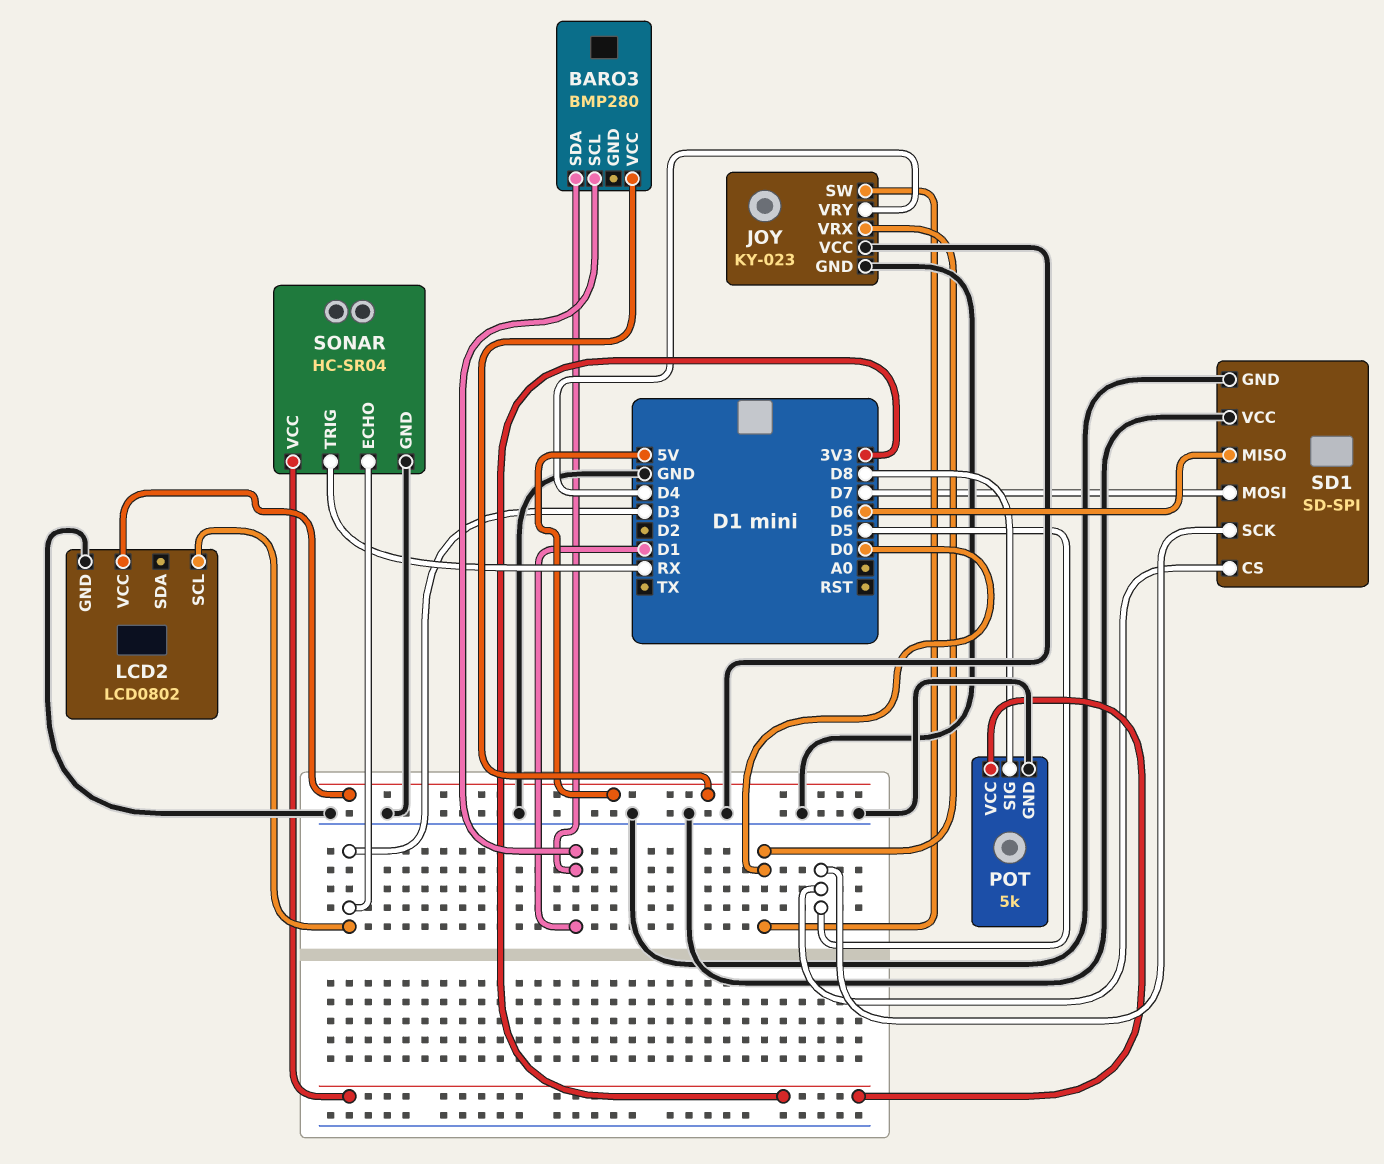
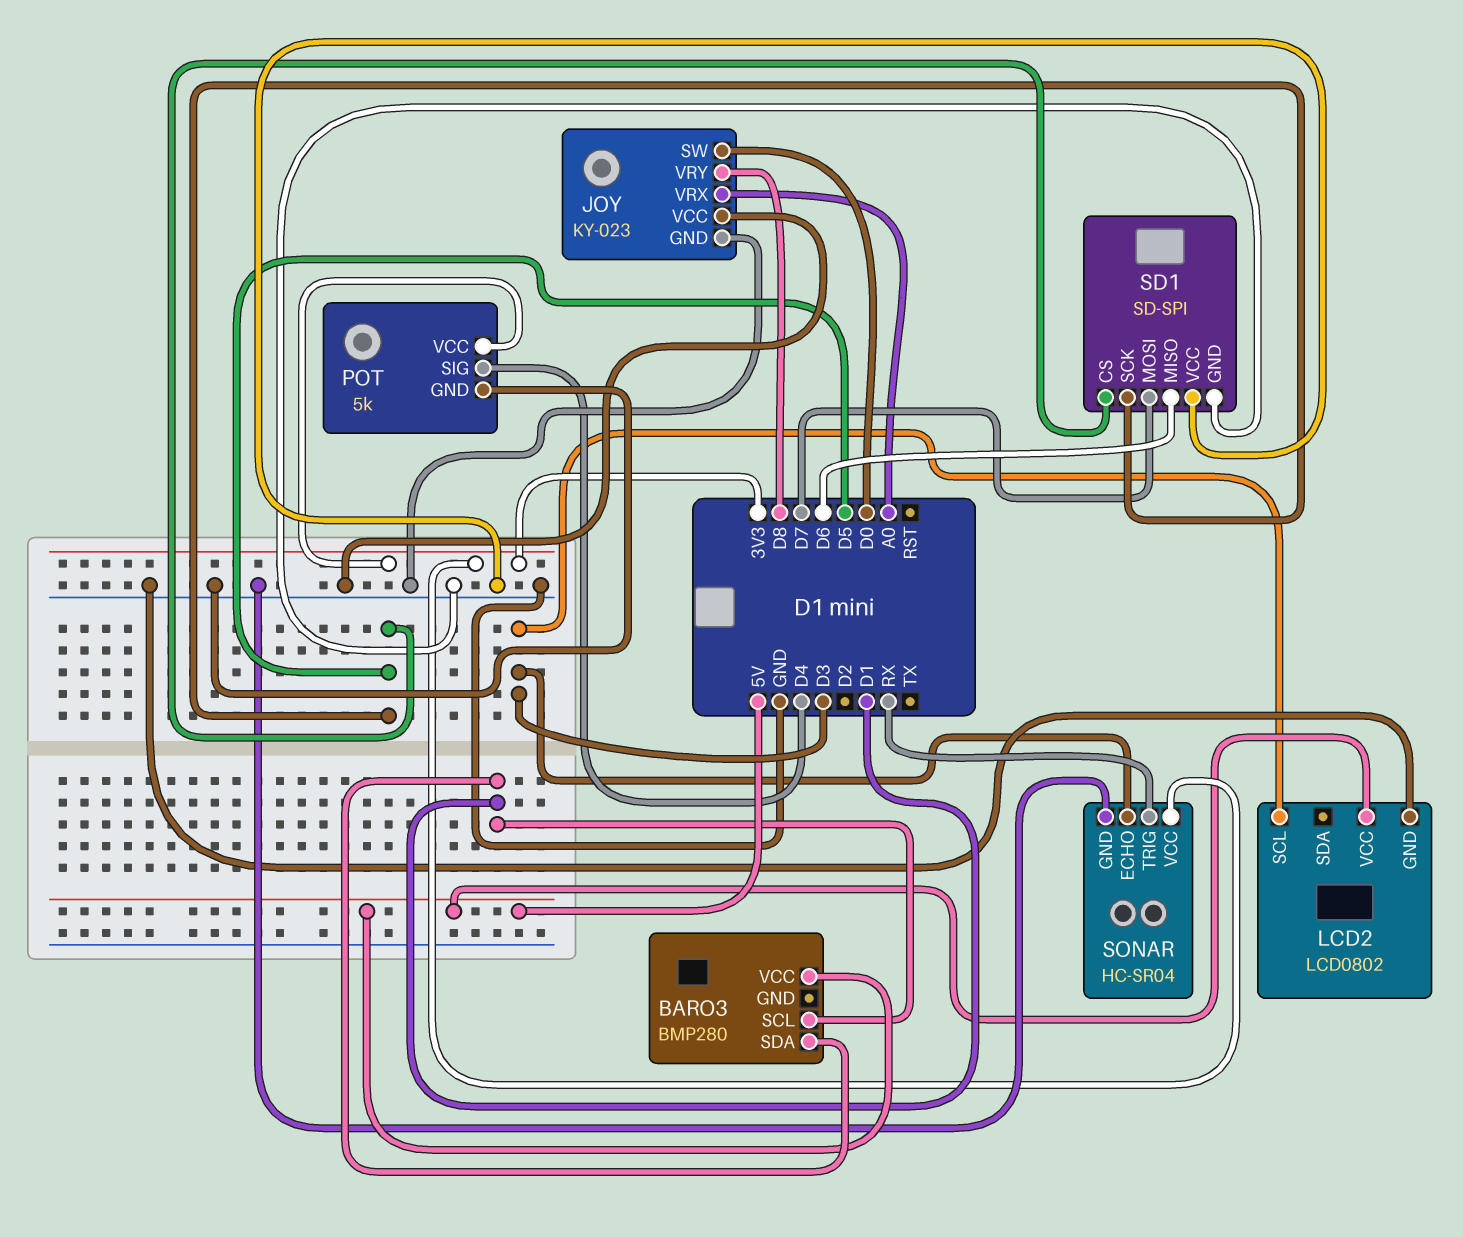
JOY pin VRX: D0 -> A0
JOY pin VRY: D4 -> D8
POT pin SIG: D8 -> D4

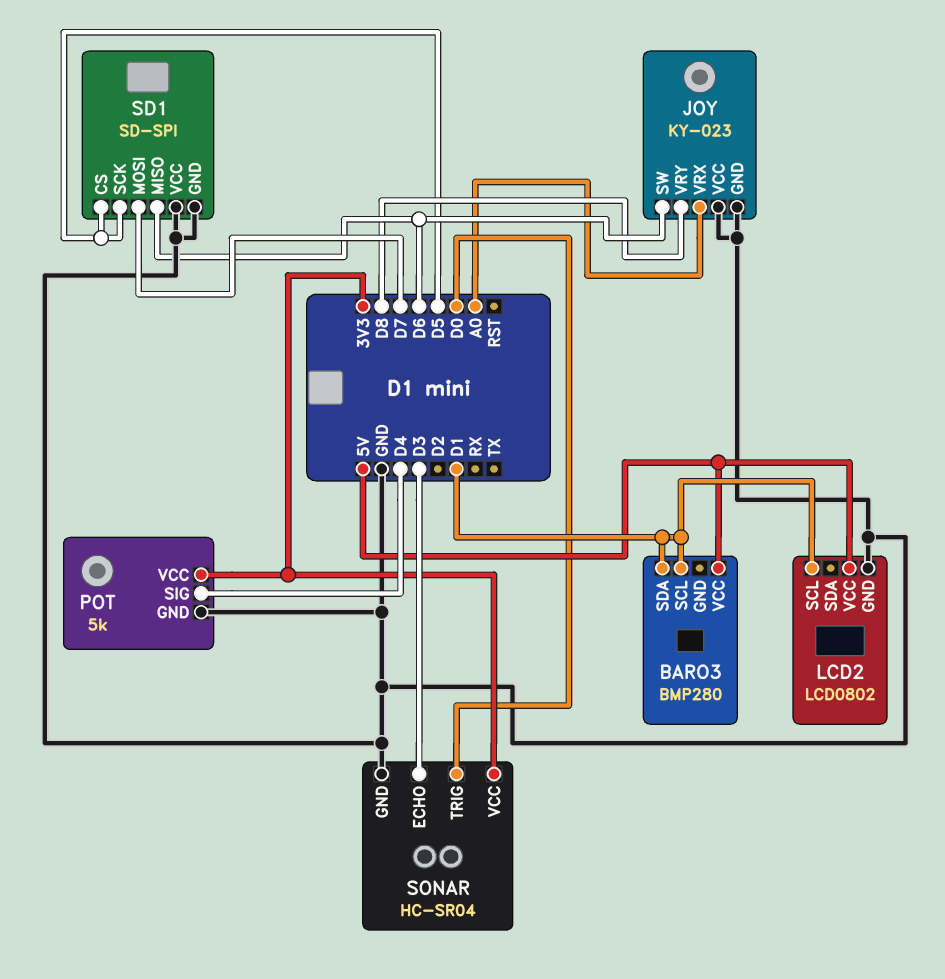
JOY pin SW: D0 -> D6
LCD2 pin SCL: D3 -> D1
SONAR pin TRIG: RX -> D0

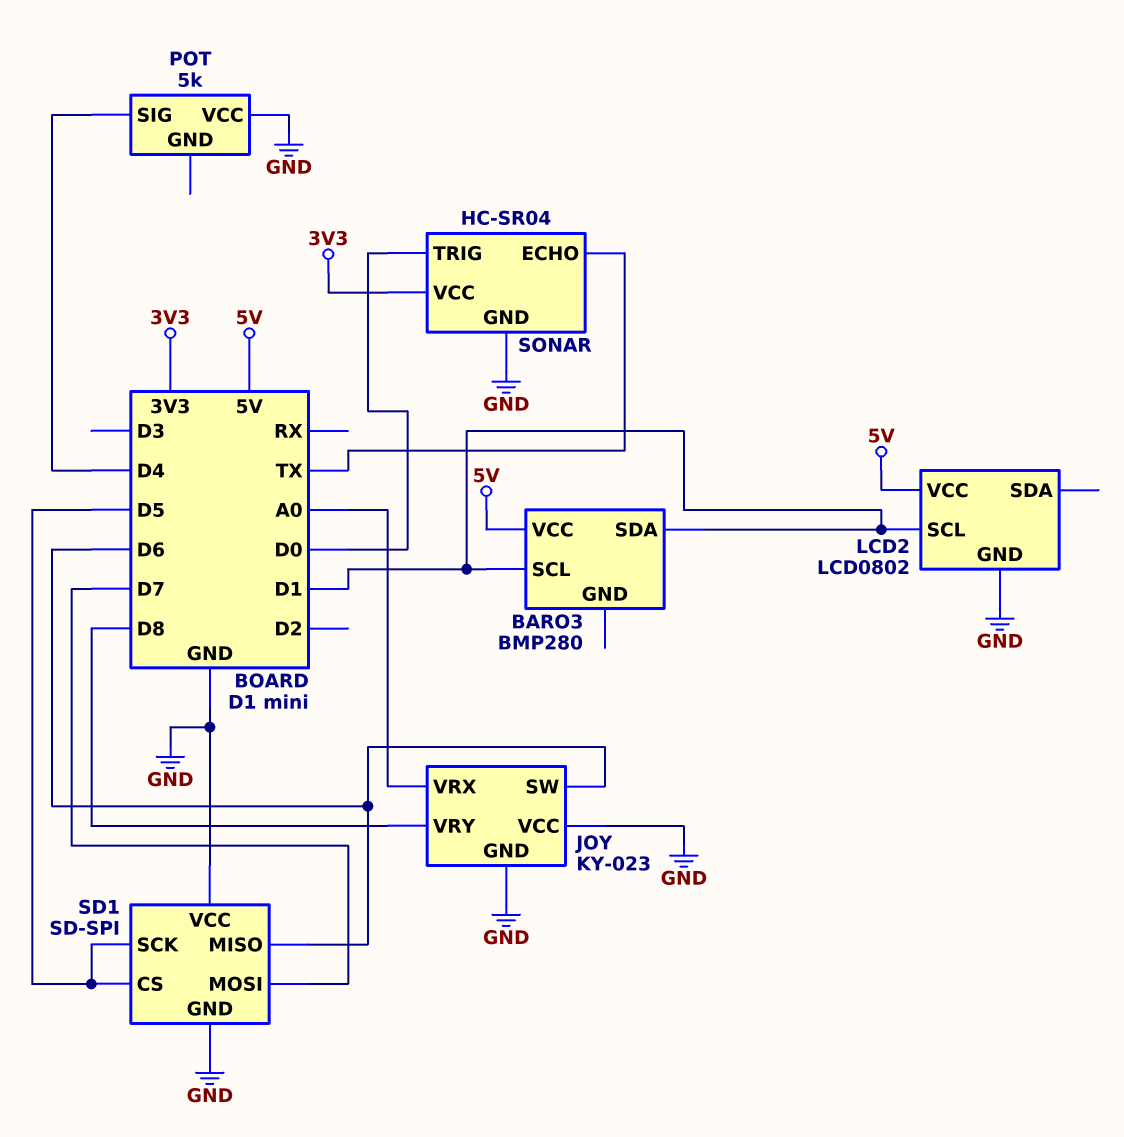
POT pin GND: GND -> none
POT pin VCC: 3V3 -> GND
SONAR pin ECHO: D3 -> TX

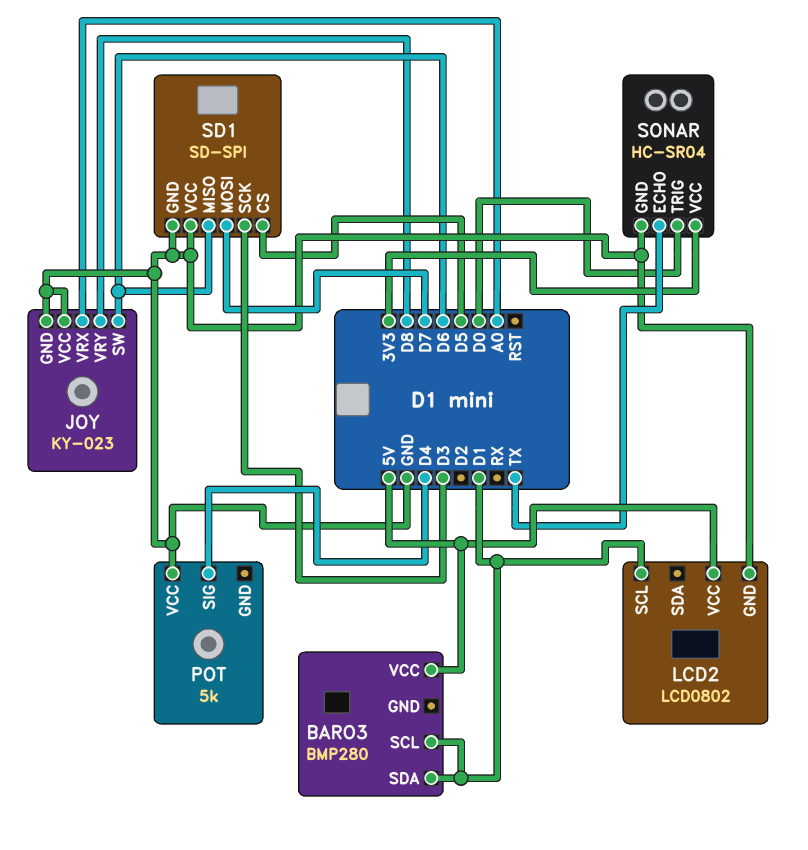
SD1 pin SCK: D5 -> D3

